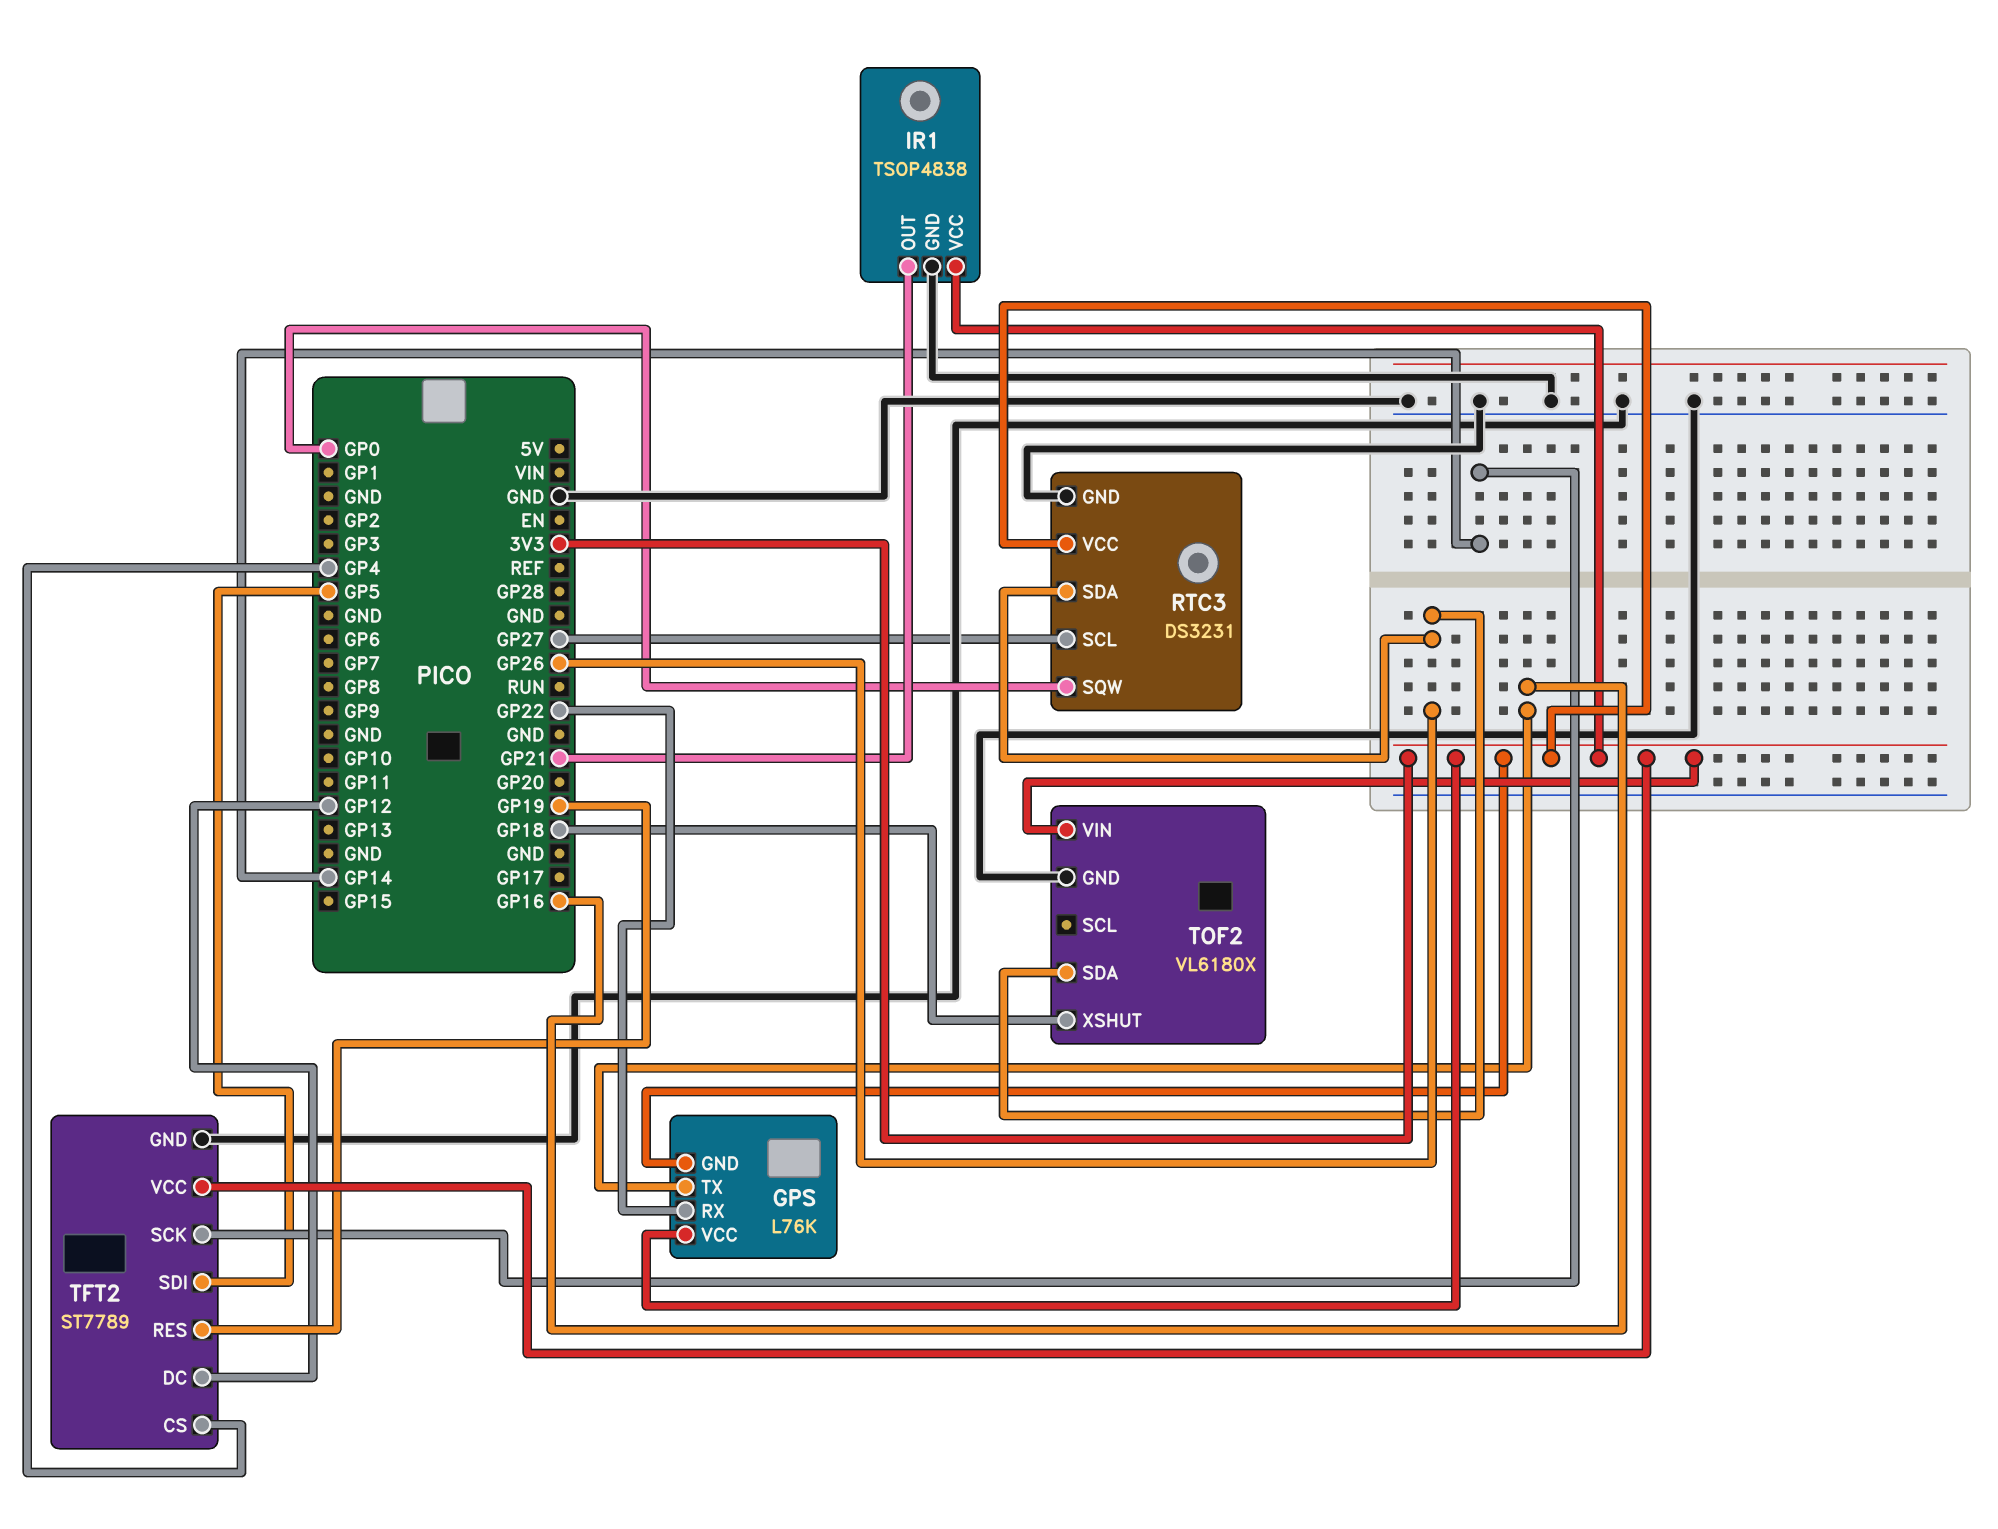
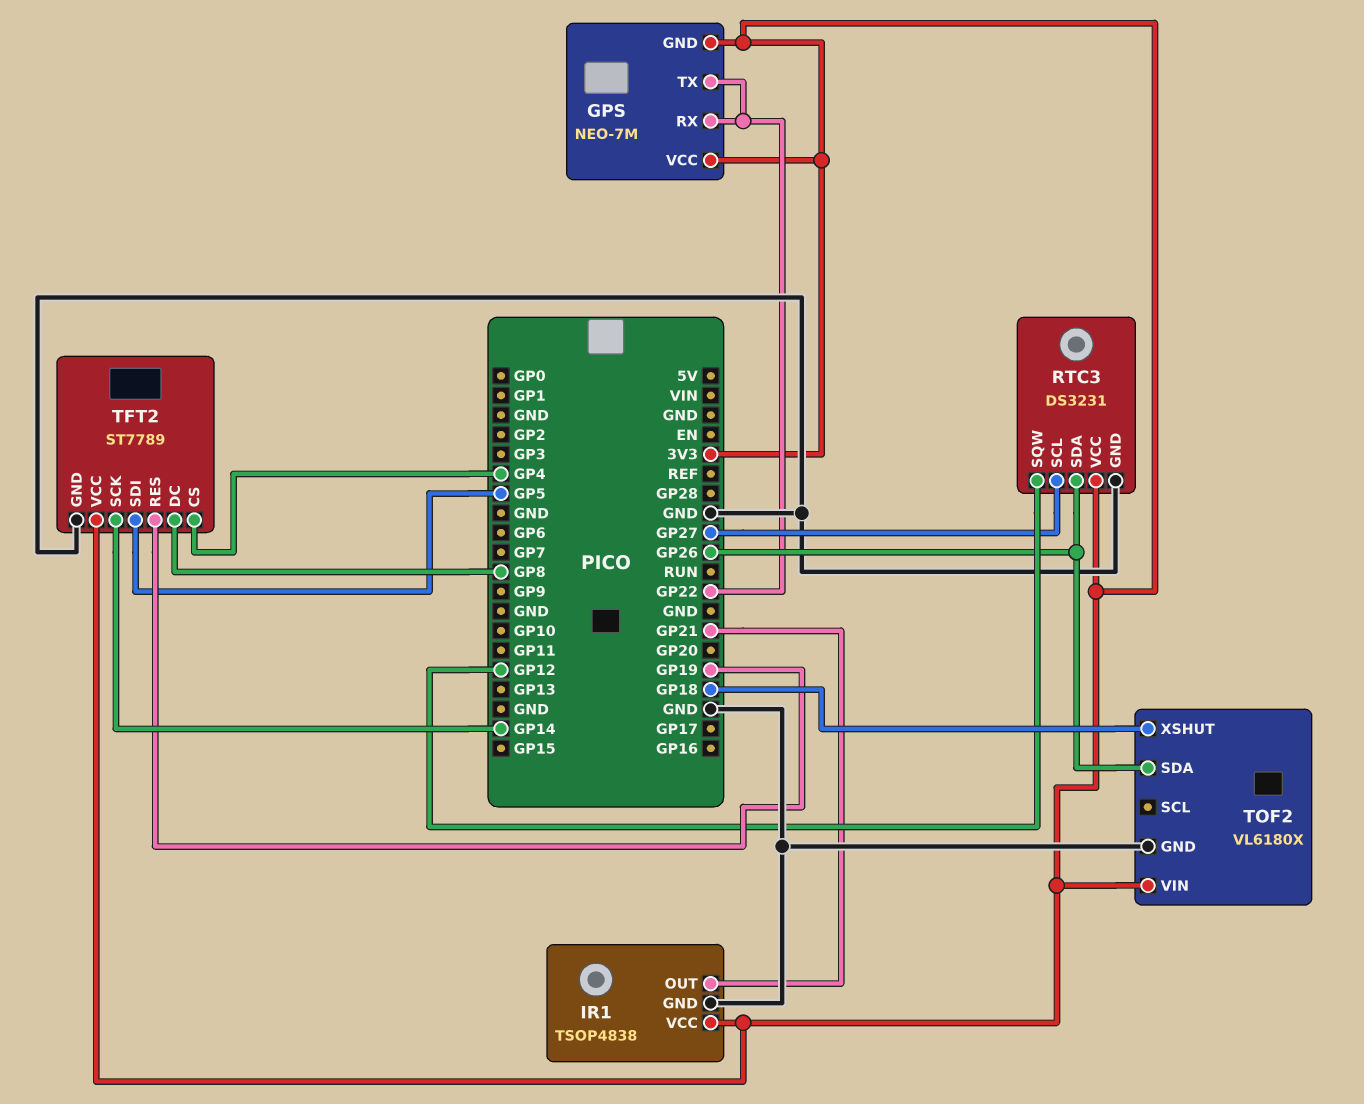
GPS: L76K -> NEO-7M
GPS pin TX: GP16 -> GP22
RTC3 pin SQW: GP0 -> GP12
TFT2 pin DC: GP12 -> GP8

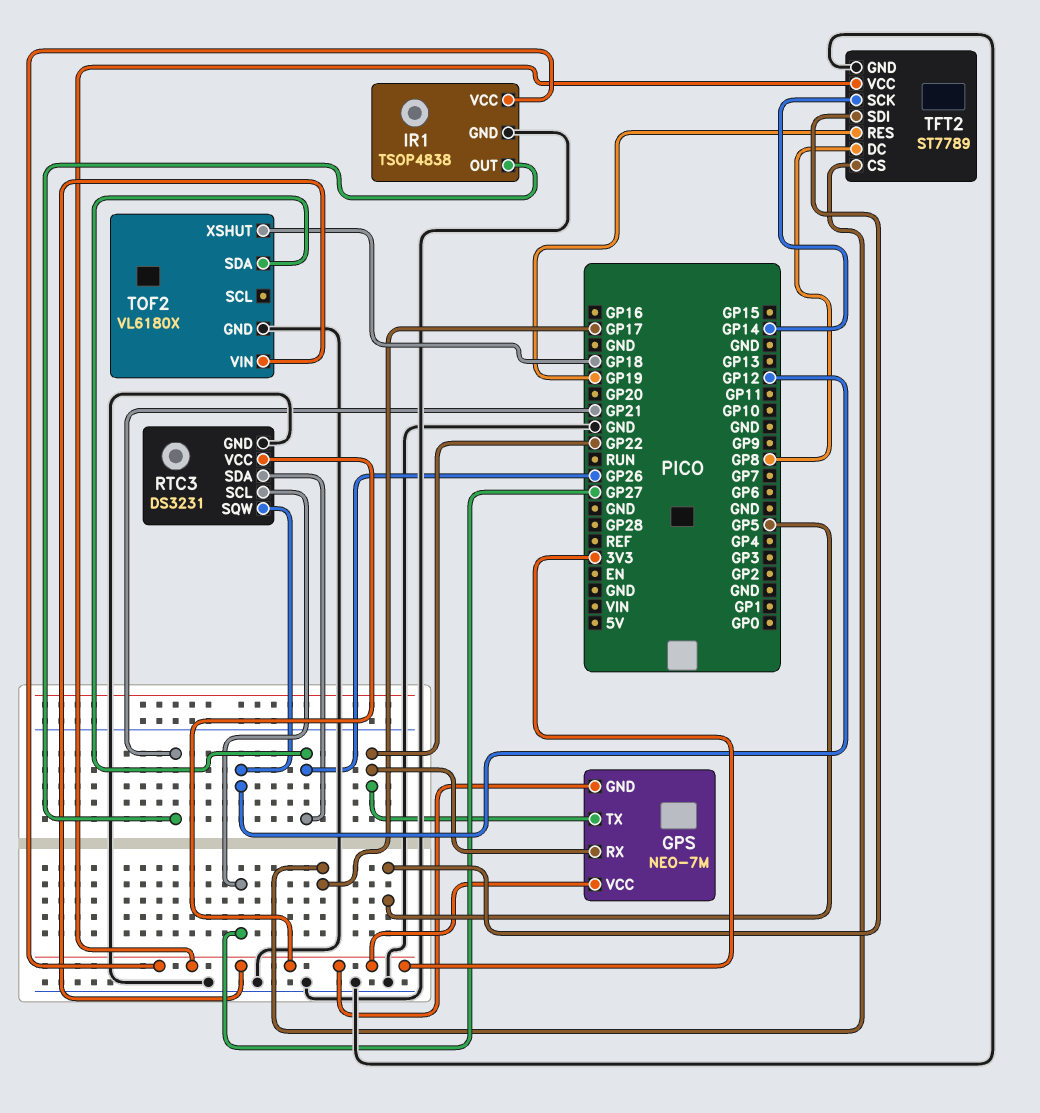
TFT2 pin CS: GP4 -> GP17

